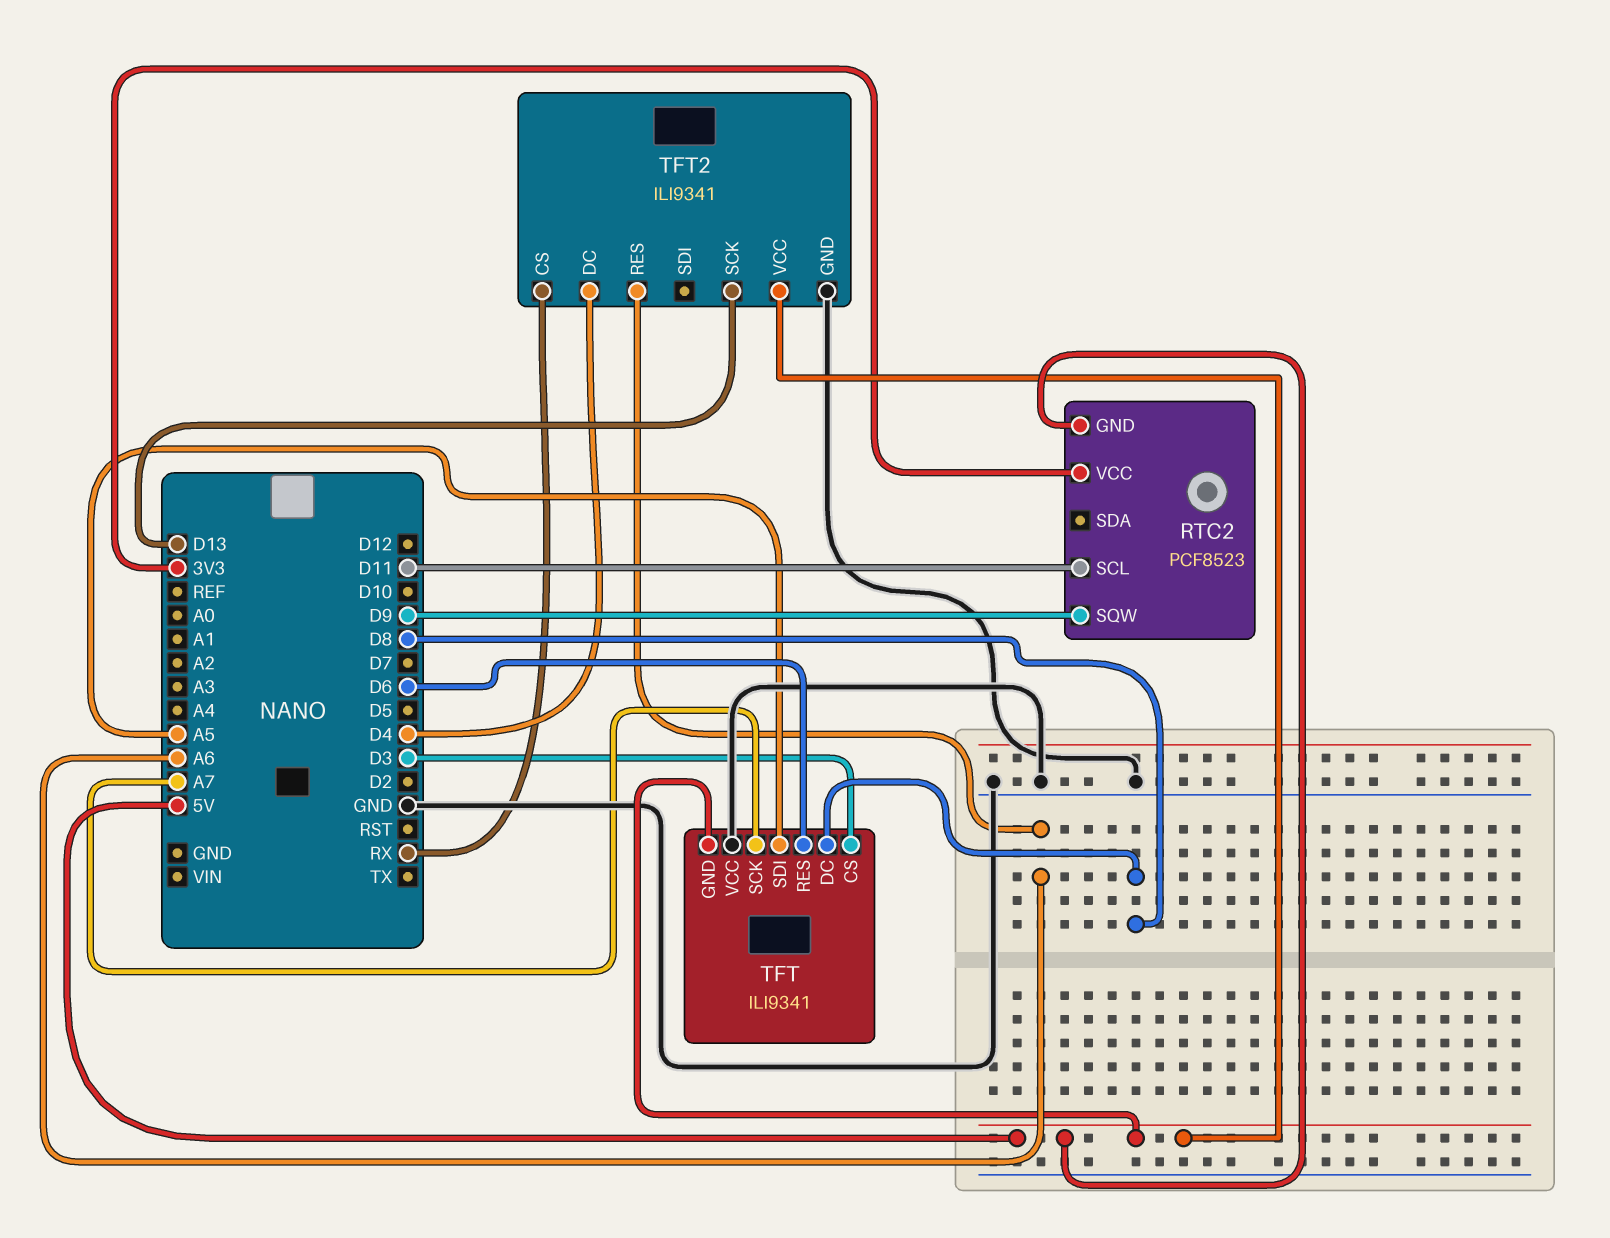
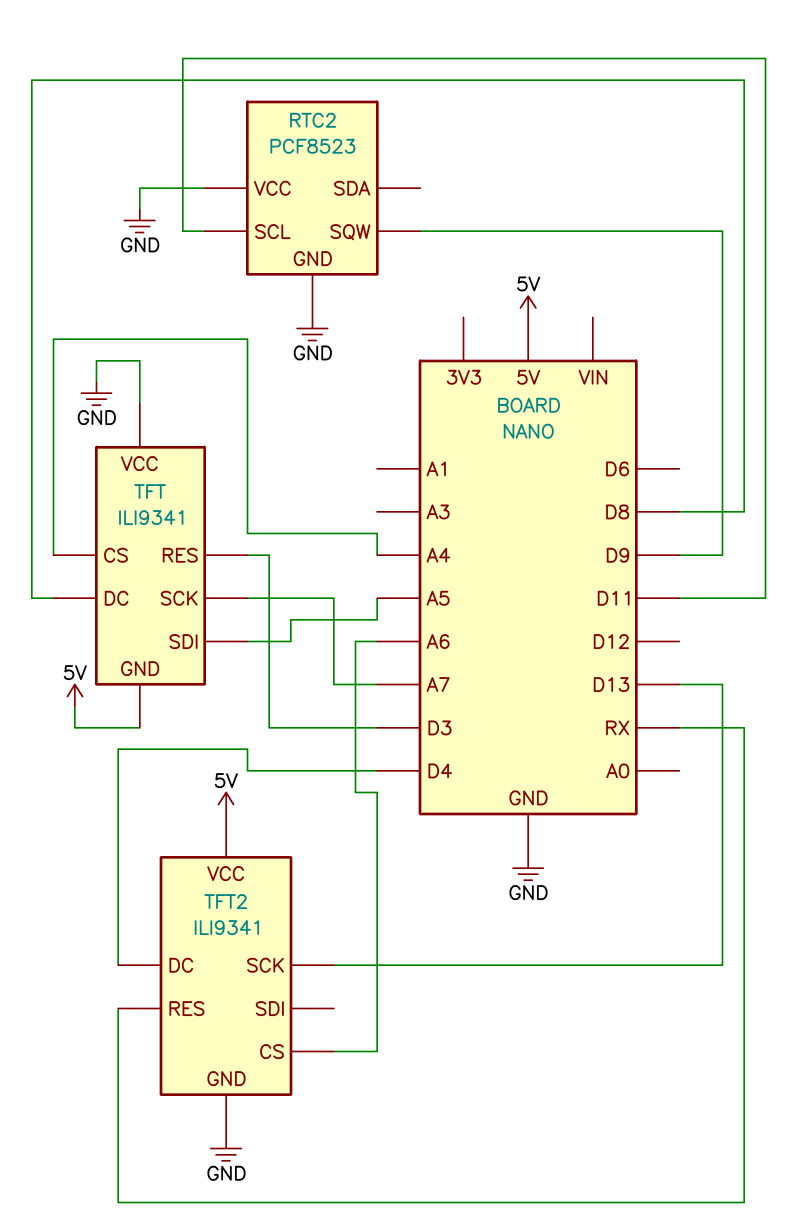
RTC2 pin GND: 5V -> GND
RTC2 pin VCC: 3V3 -> GND
TFT pin CS: D3 -> A4
TFT pin RES: D6 -> D3
TFT2 pin CS: RX -> A6
TFT2 pin RES: A6 -> RX

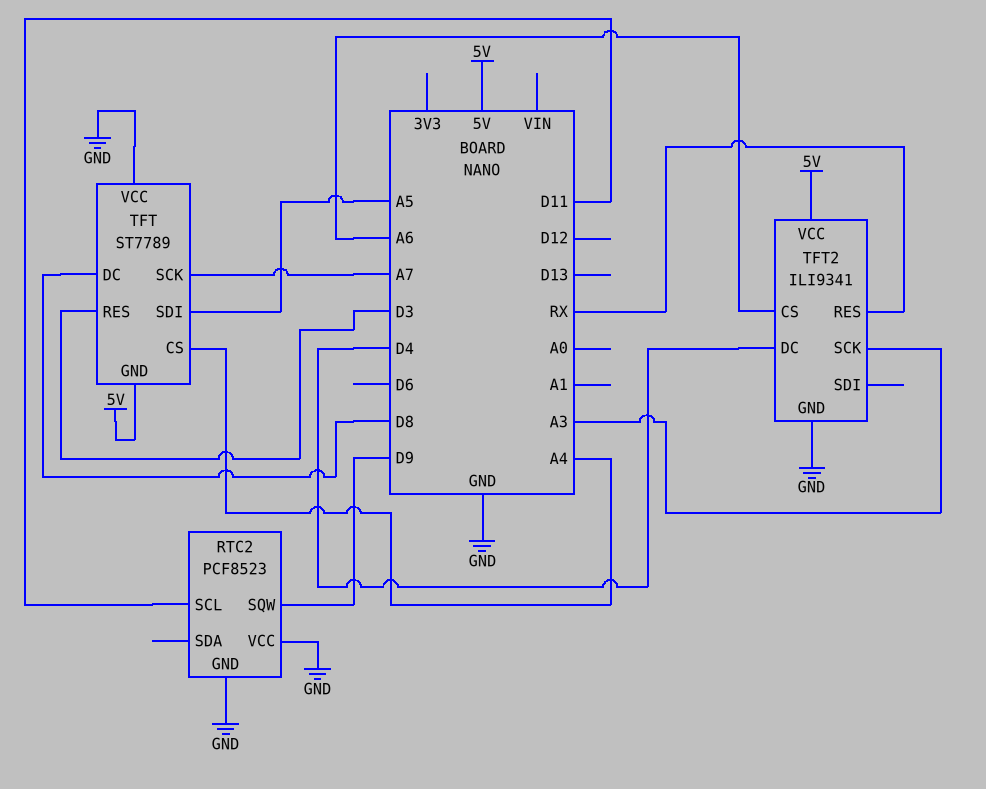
TFT: ILI9341 -> ST7789
TFT2 pin SCK: D13 -> A3

